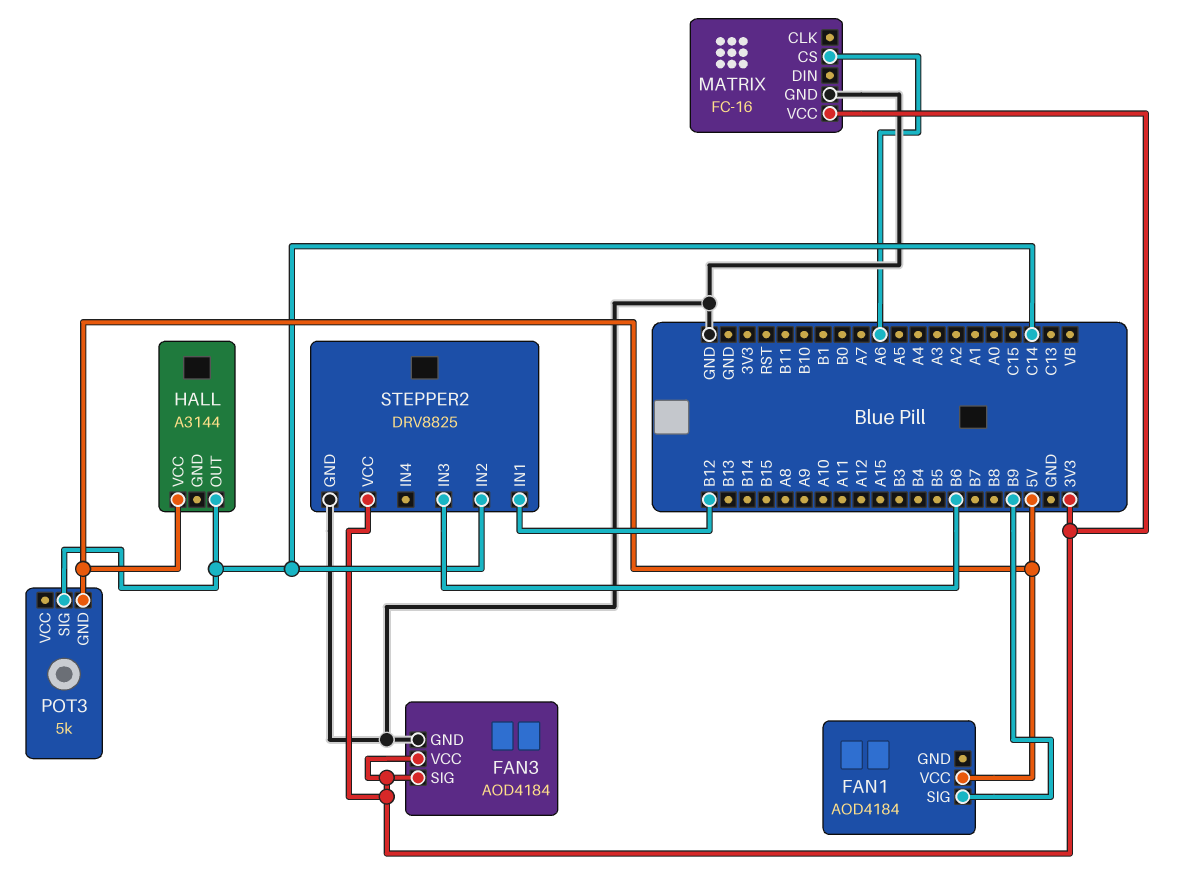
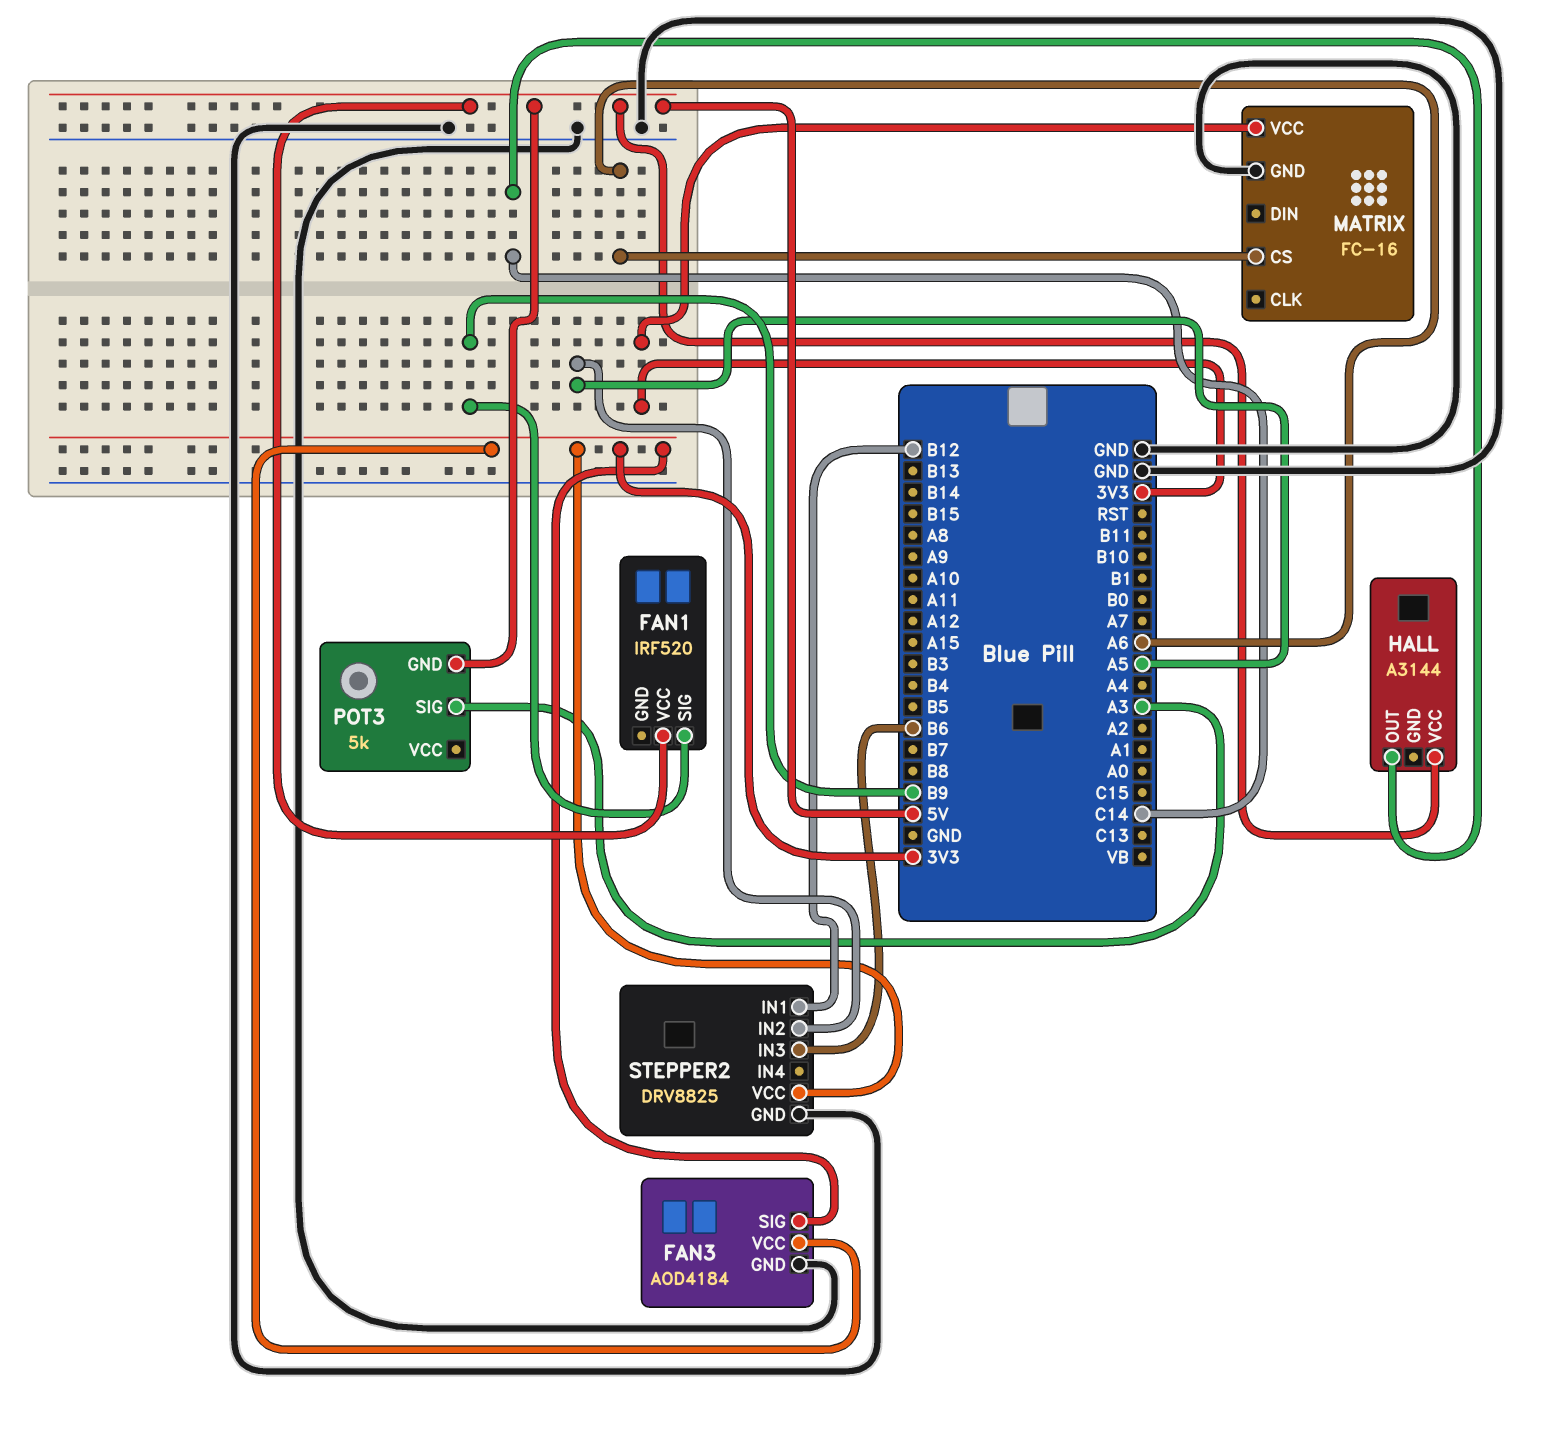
FAN1: AOD4184 -> IRF520
POT3 pin SIG: C14 -> A3
STEPPER2 pin IN2: C14 -> A5

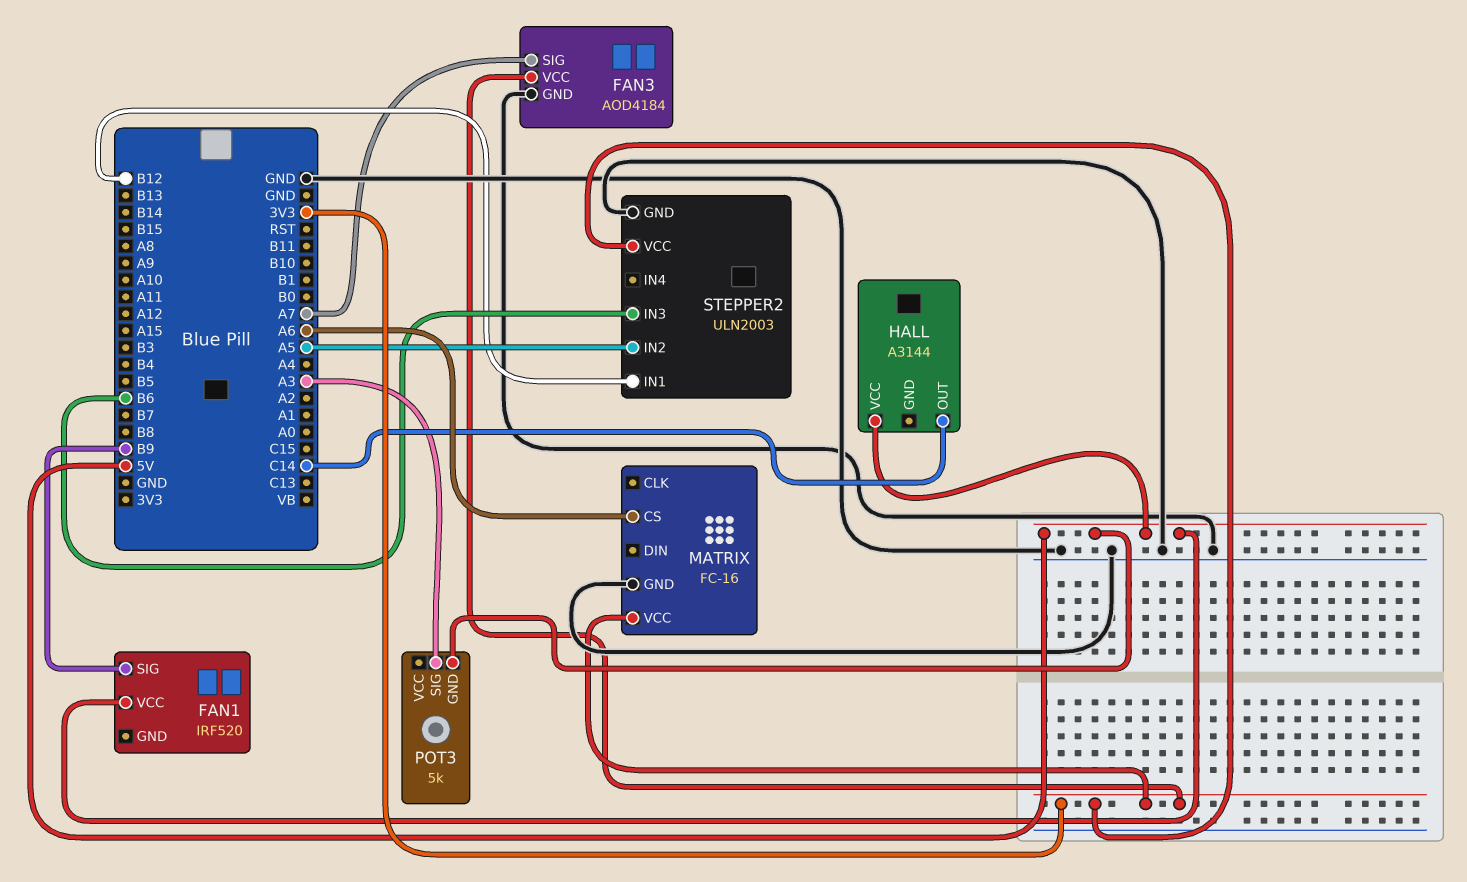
FAN3 pin SIG: 3V3 -> A7
STEPPER2: DRV8825 -> ULN2003

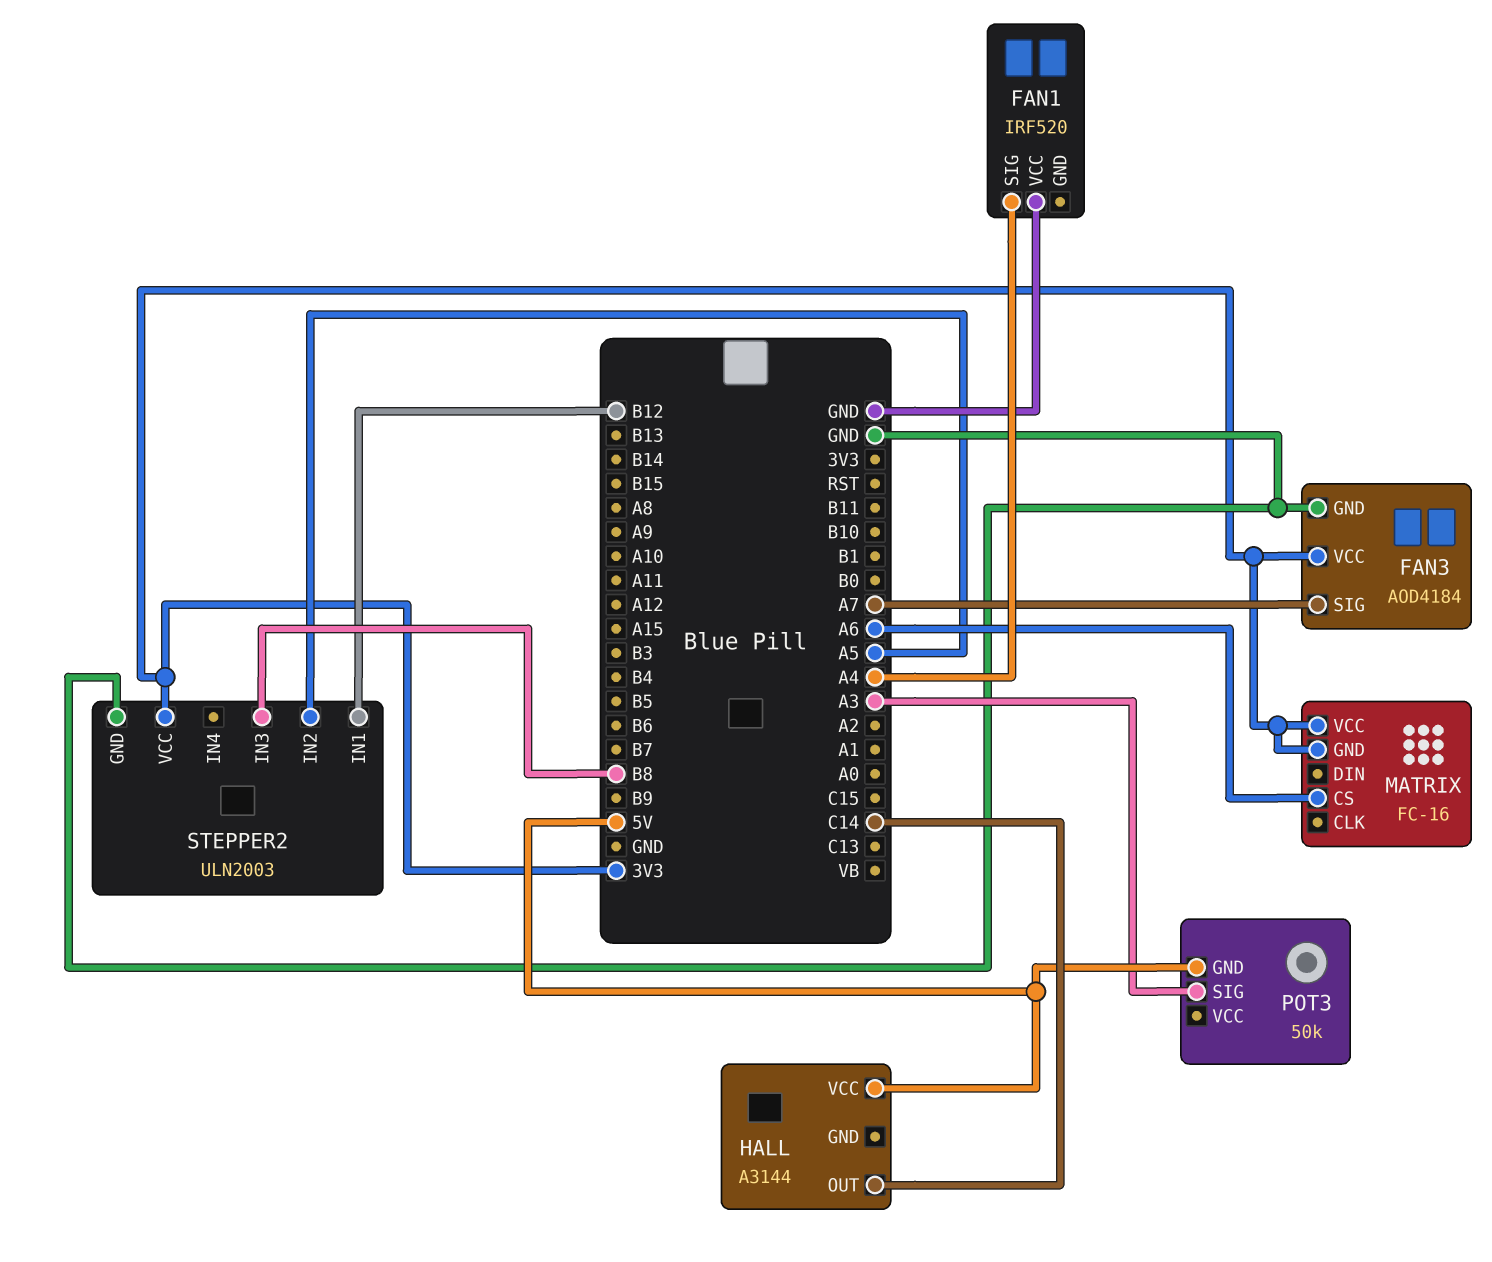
FAN1 pin SIG: B9 -> A4
FAN1 pin VCC: 5V -> GND
MATRIX pin GND: GND -> 3V3
POT3: 5k -> 50k
STEPPER2 pin IN3: B6 -> B8

